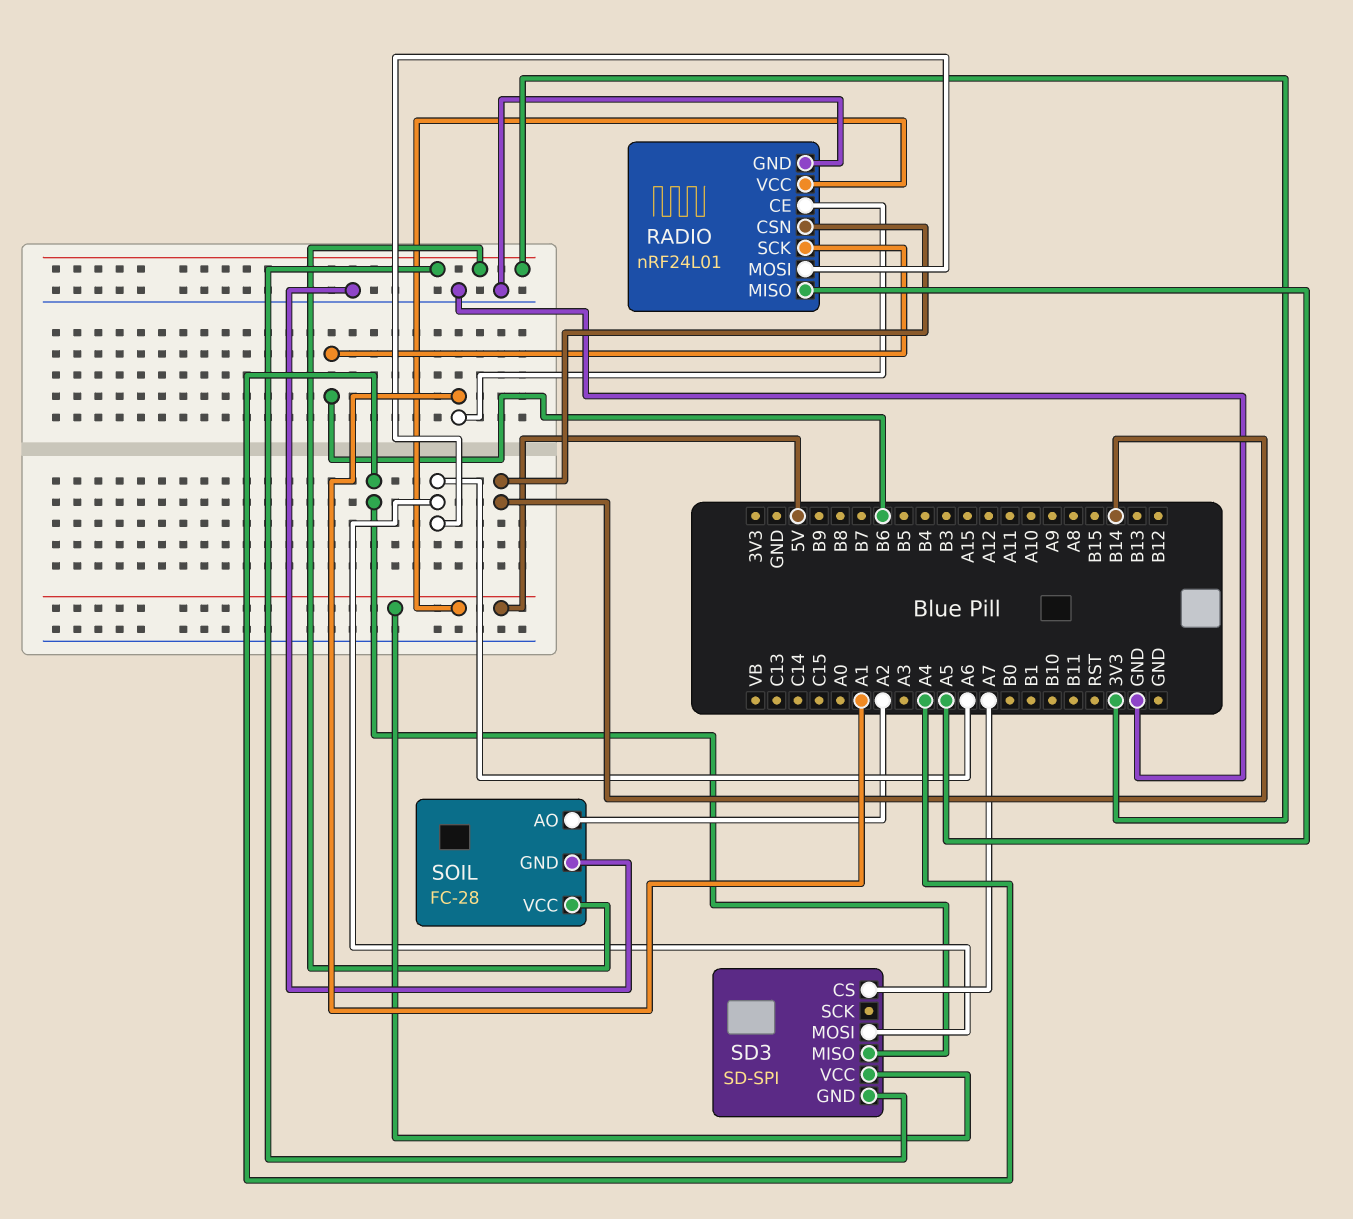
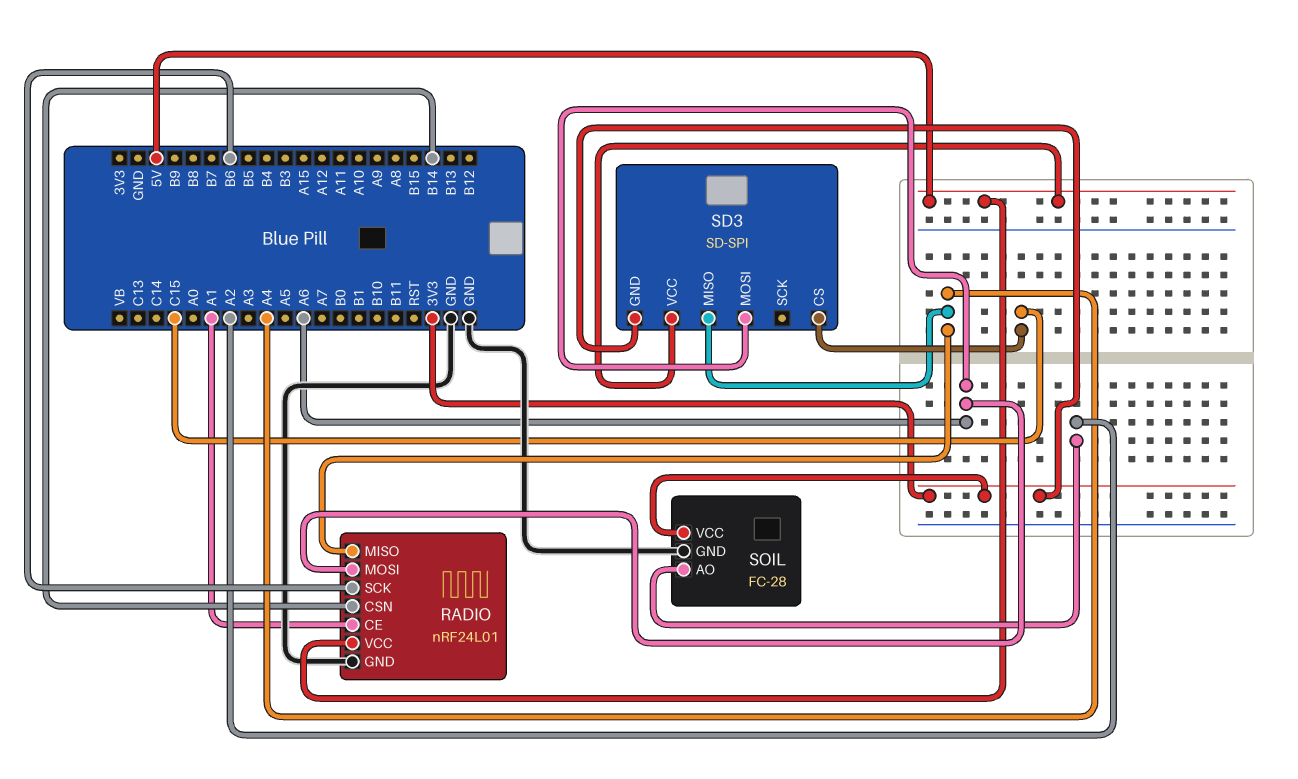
RADIO pin MISO: A5 -> A4
SD3 pin CS: A7 -> C15

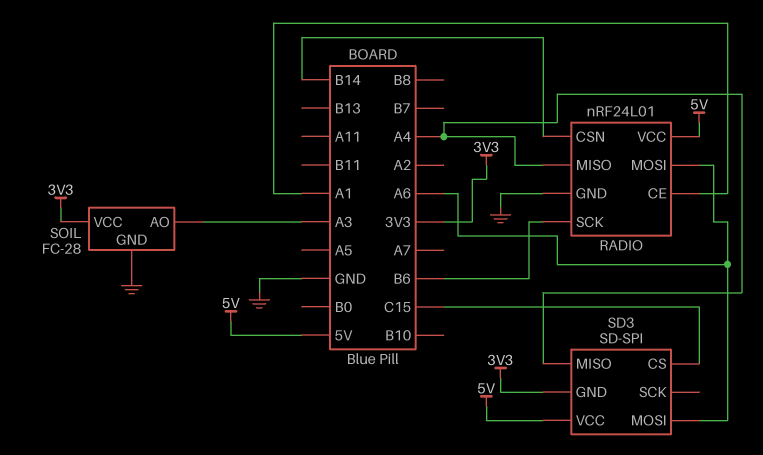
SOIL pin AO: A2 -> A3

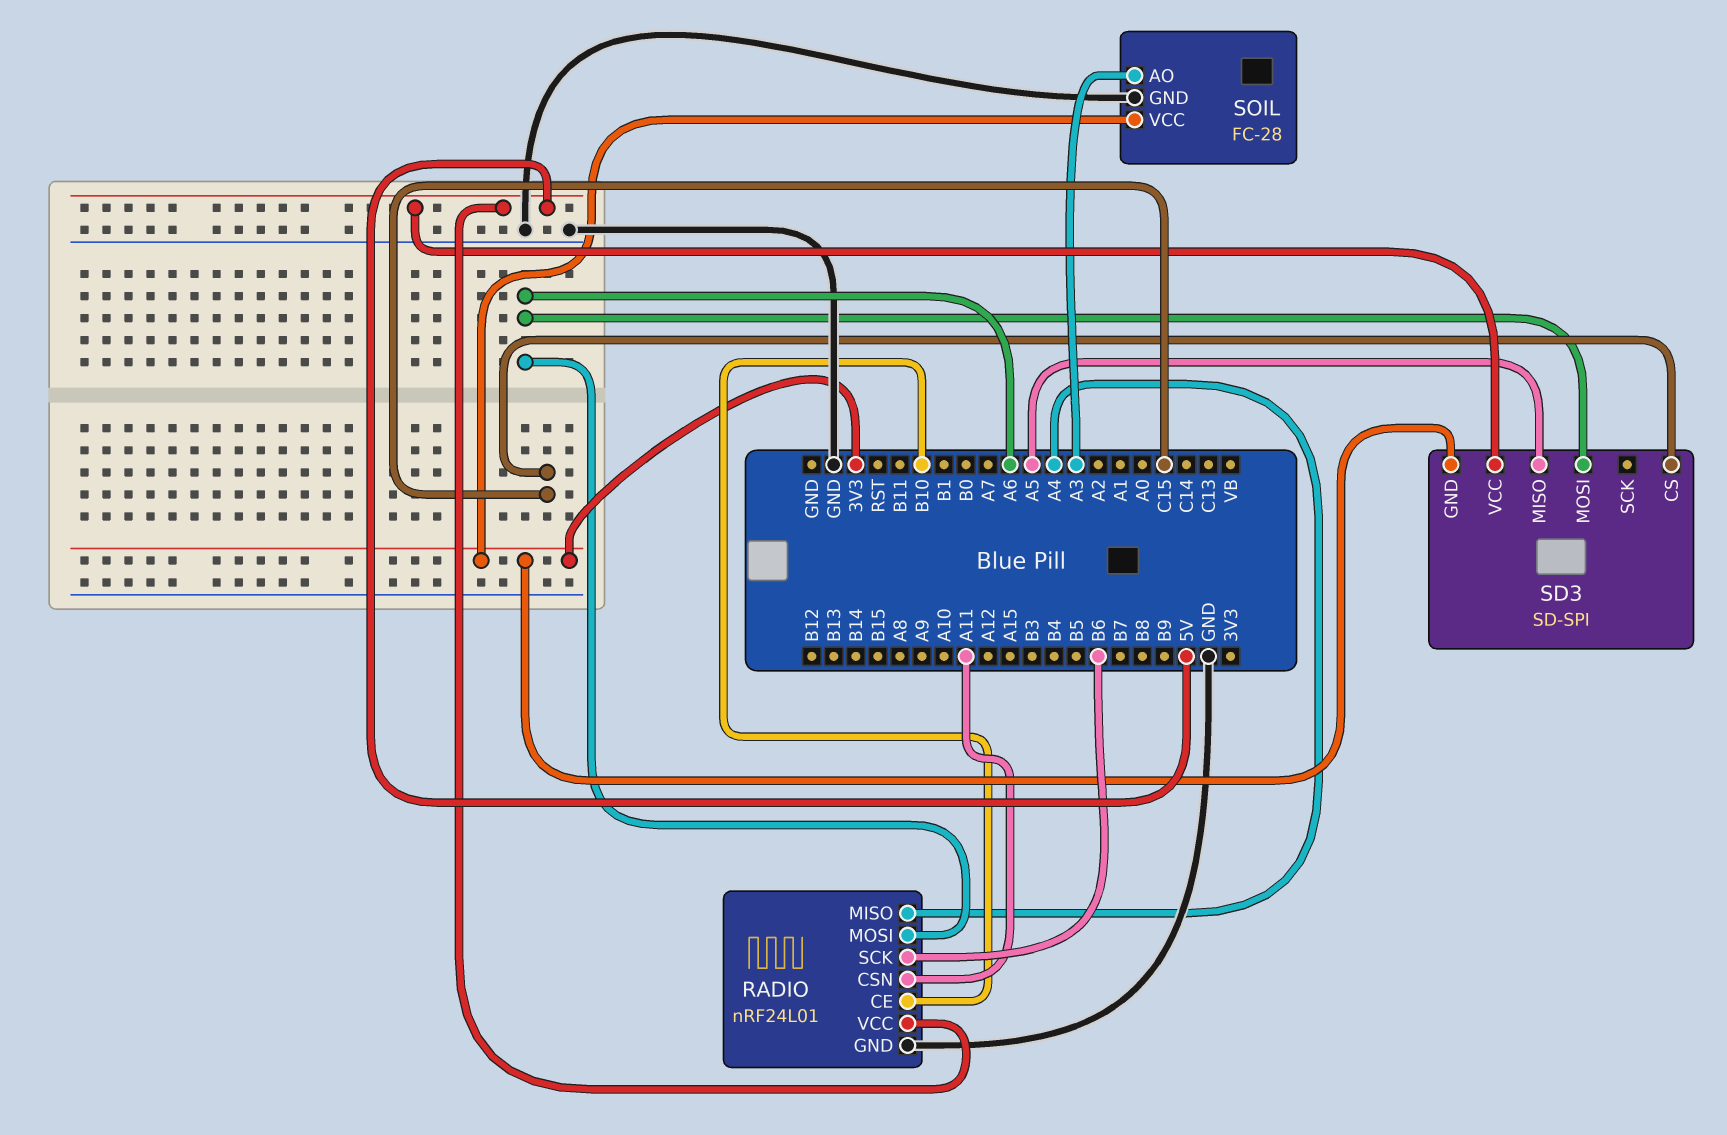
RADIO pin CE: A1 -> B10
RADIO pin CSN: B14 -> A11
SD3 pin MISO: A4 -> A5

